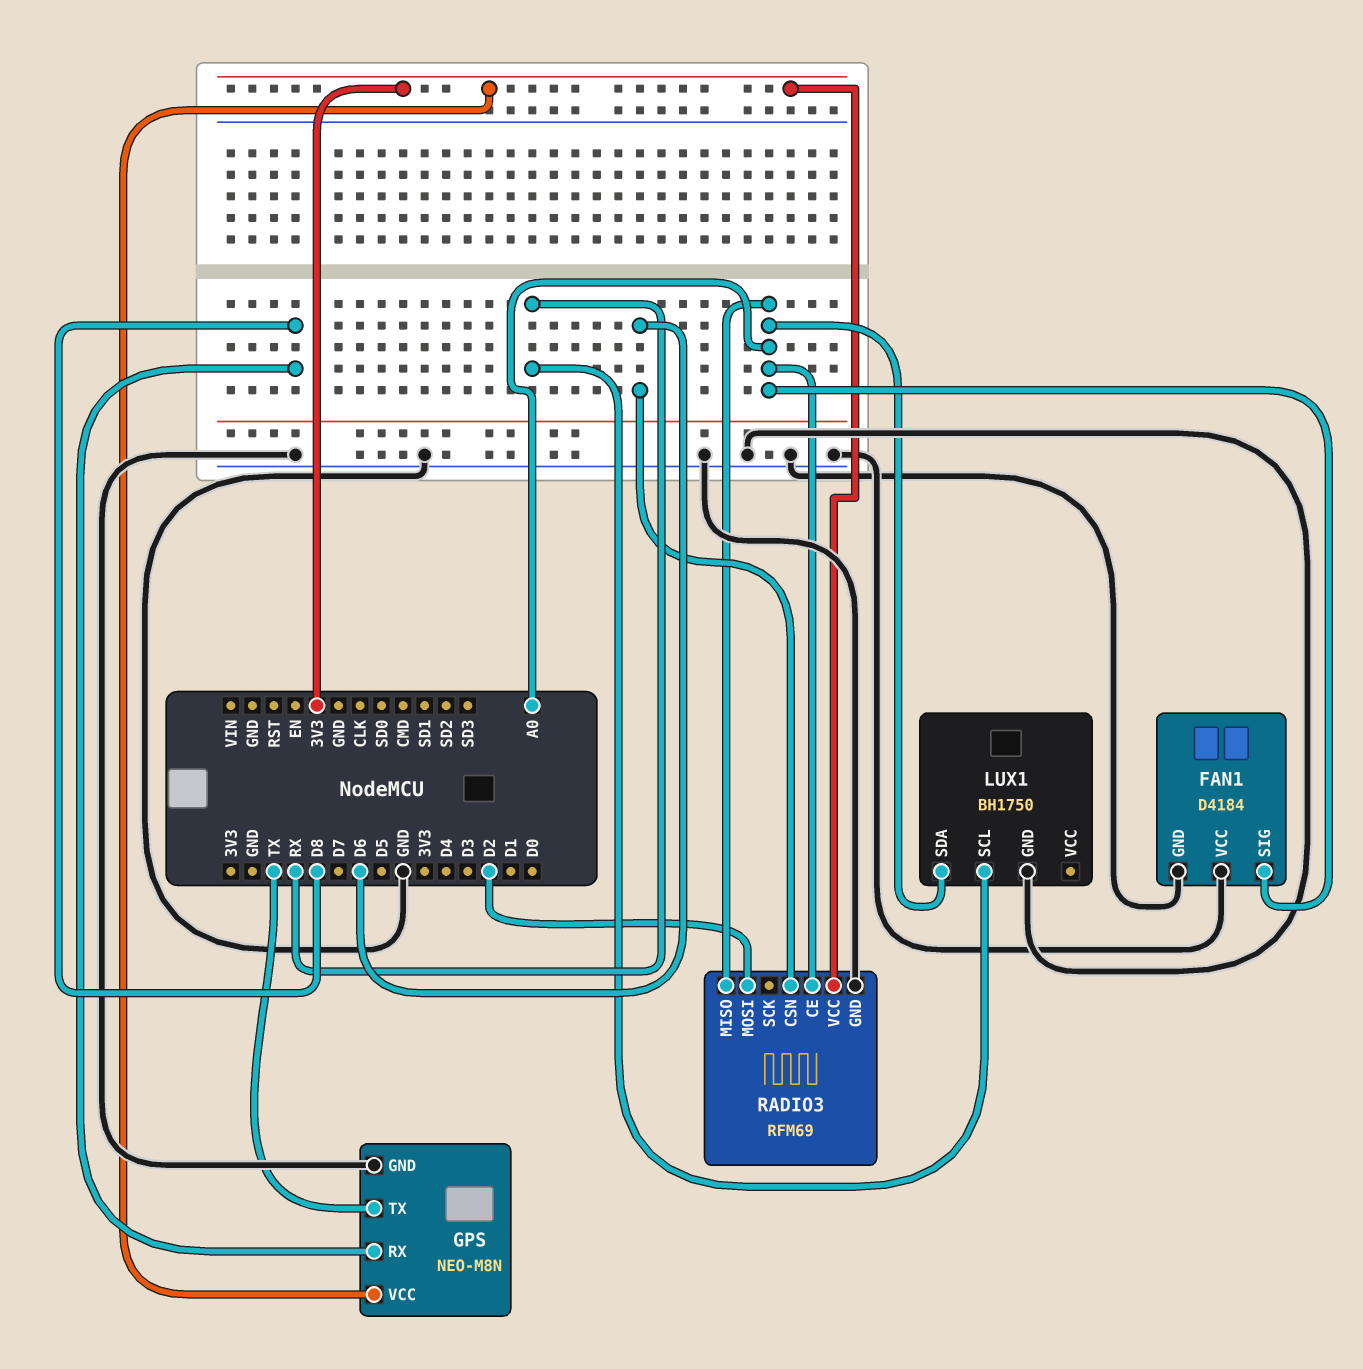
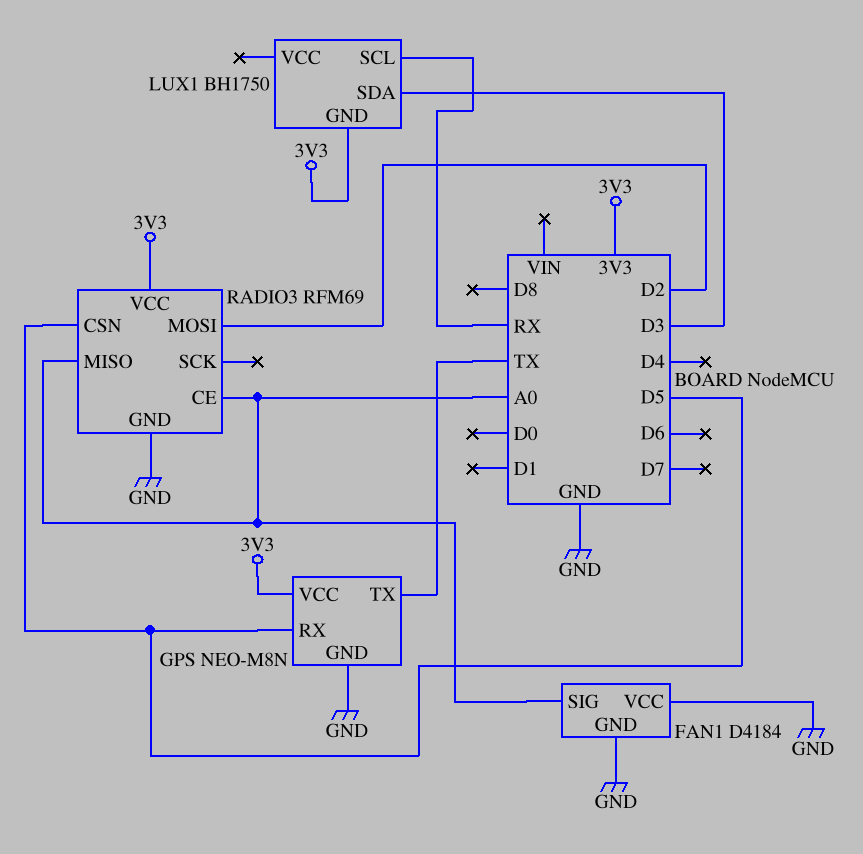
GPS pin RX: D8 -> D5
LUX1 pin GND: GND -> 3V3
LUX1 pin SDA: A0 -> D3
RADIO3 pin CSN: D6 -> D5

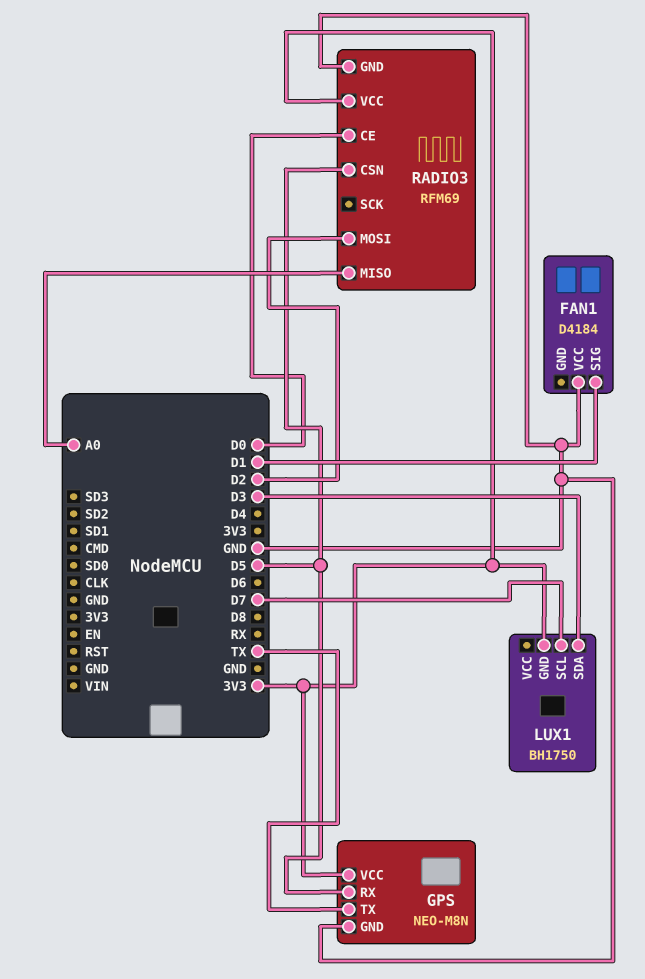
FAN1 pin GND: GND -> none
FAN1 pin SIG: A0 -> D1
LUX1 pin SCL: RX -> D7
RADIO3 pin CE: A0 -> D0

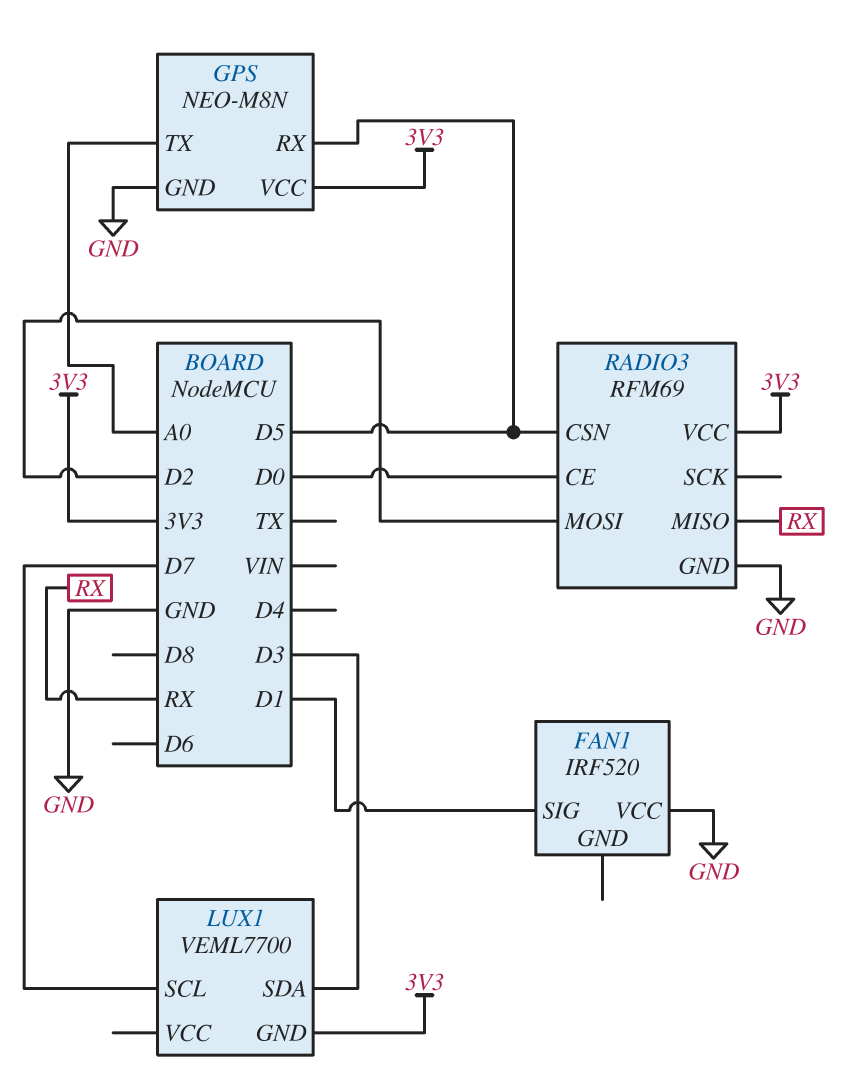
FAN1: D4184 -> IRF520
GPS pin TX: TX -> A0
LUX1: BH1750 -> VEML7700
RADIO3 pin MISO: A0 -> RX

